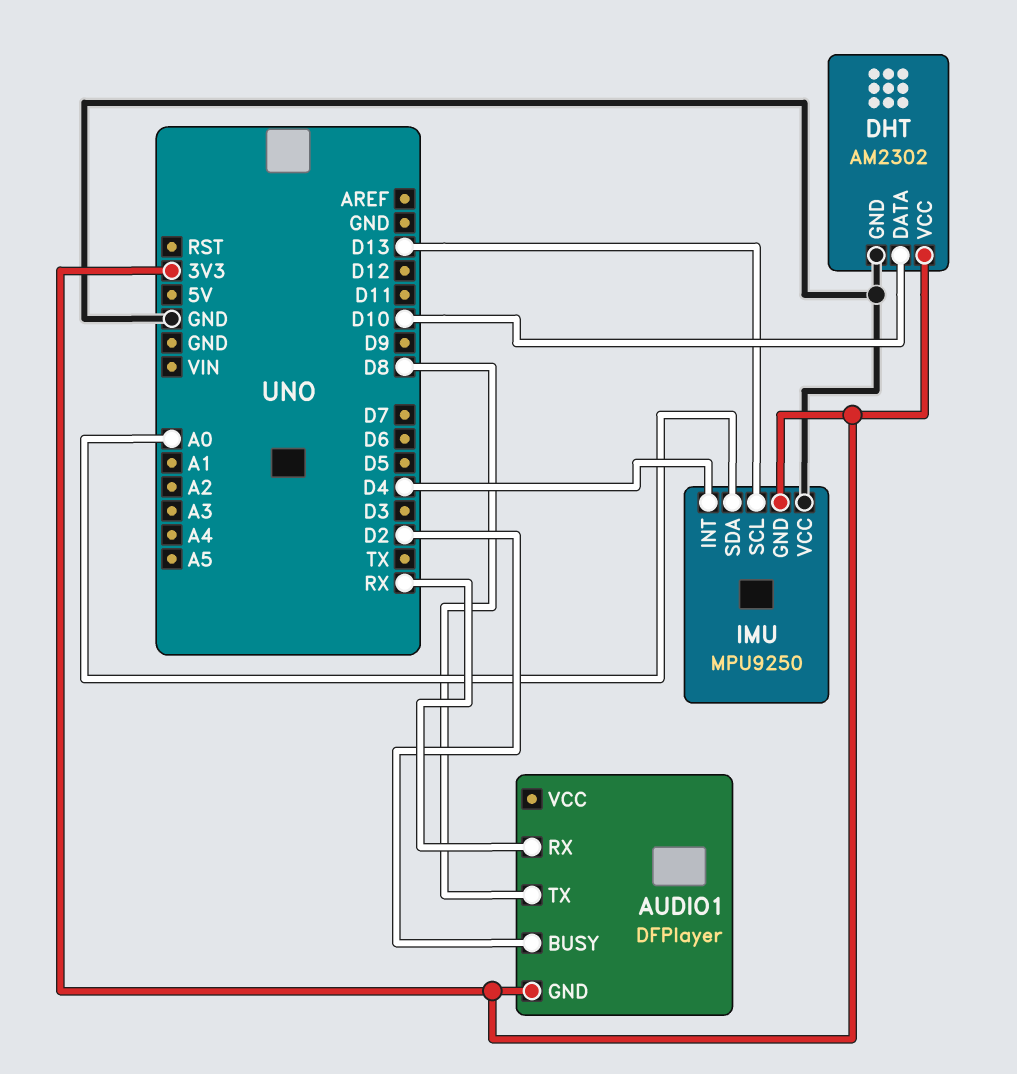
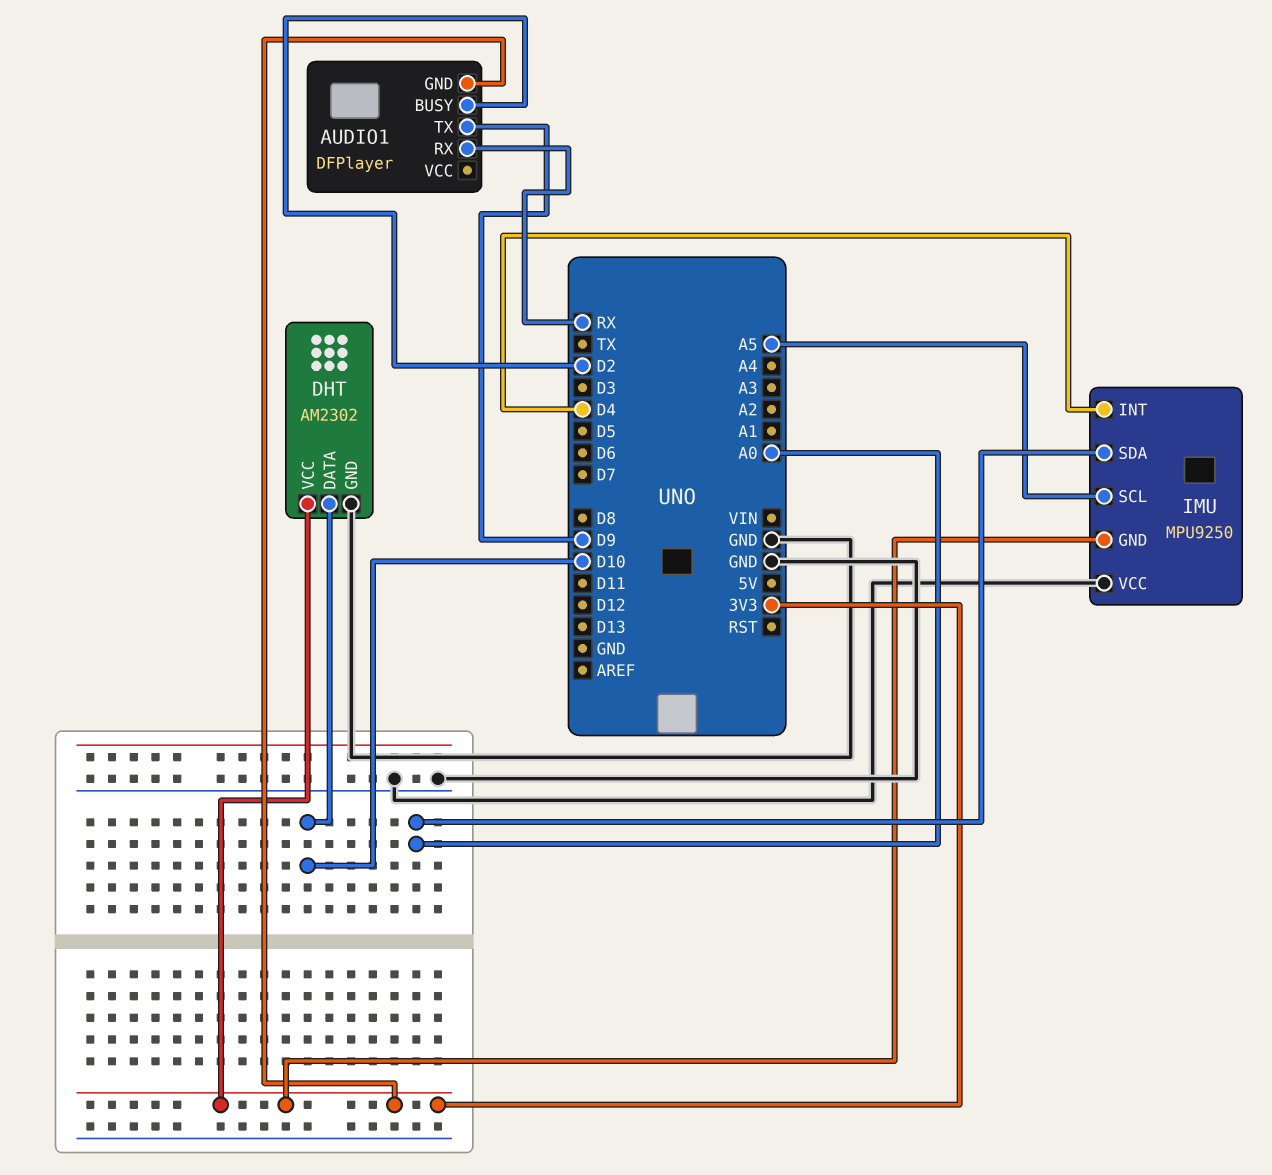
AUDIO1 pin TX: D8 -> D9
IMU pin SCL: D13 -> A5

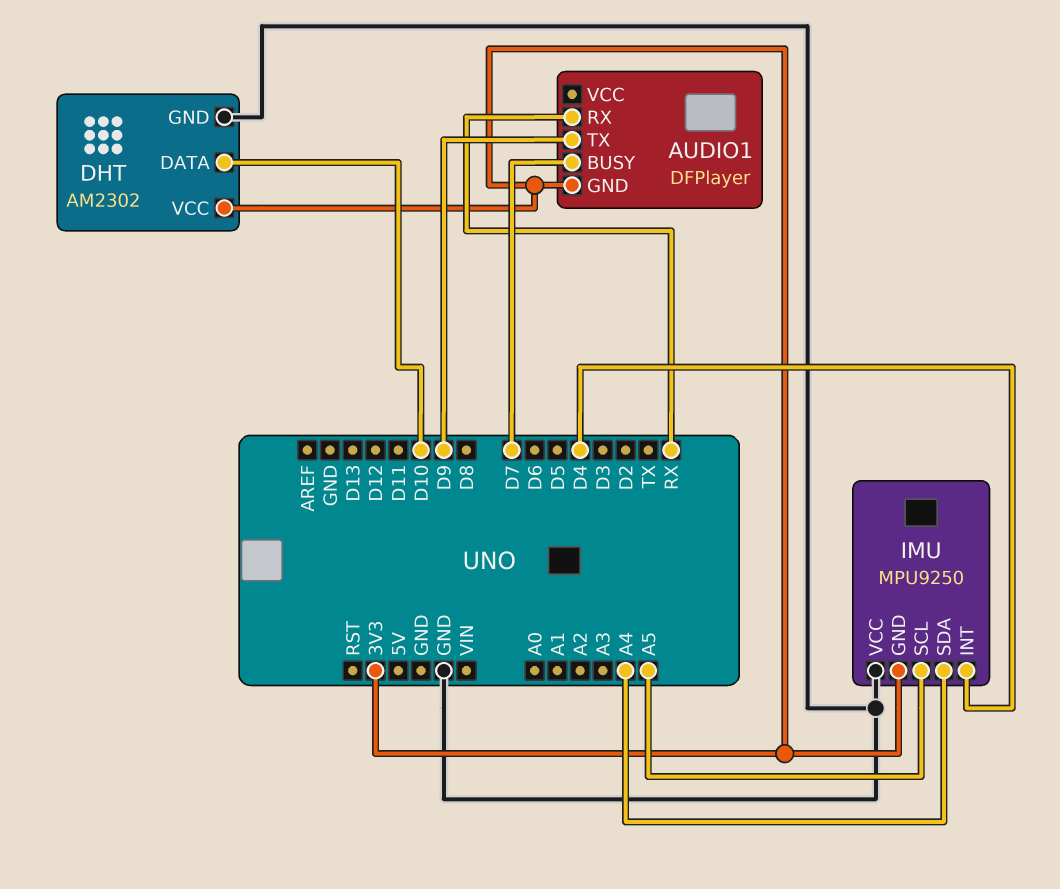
AUDIO1 pin BUSY: D2 -> D7
IMU pin SDA: A0 -> A4

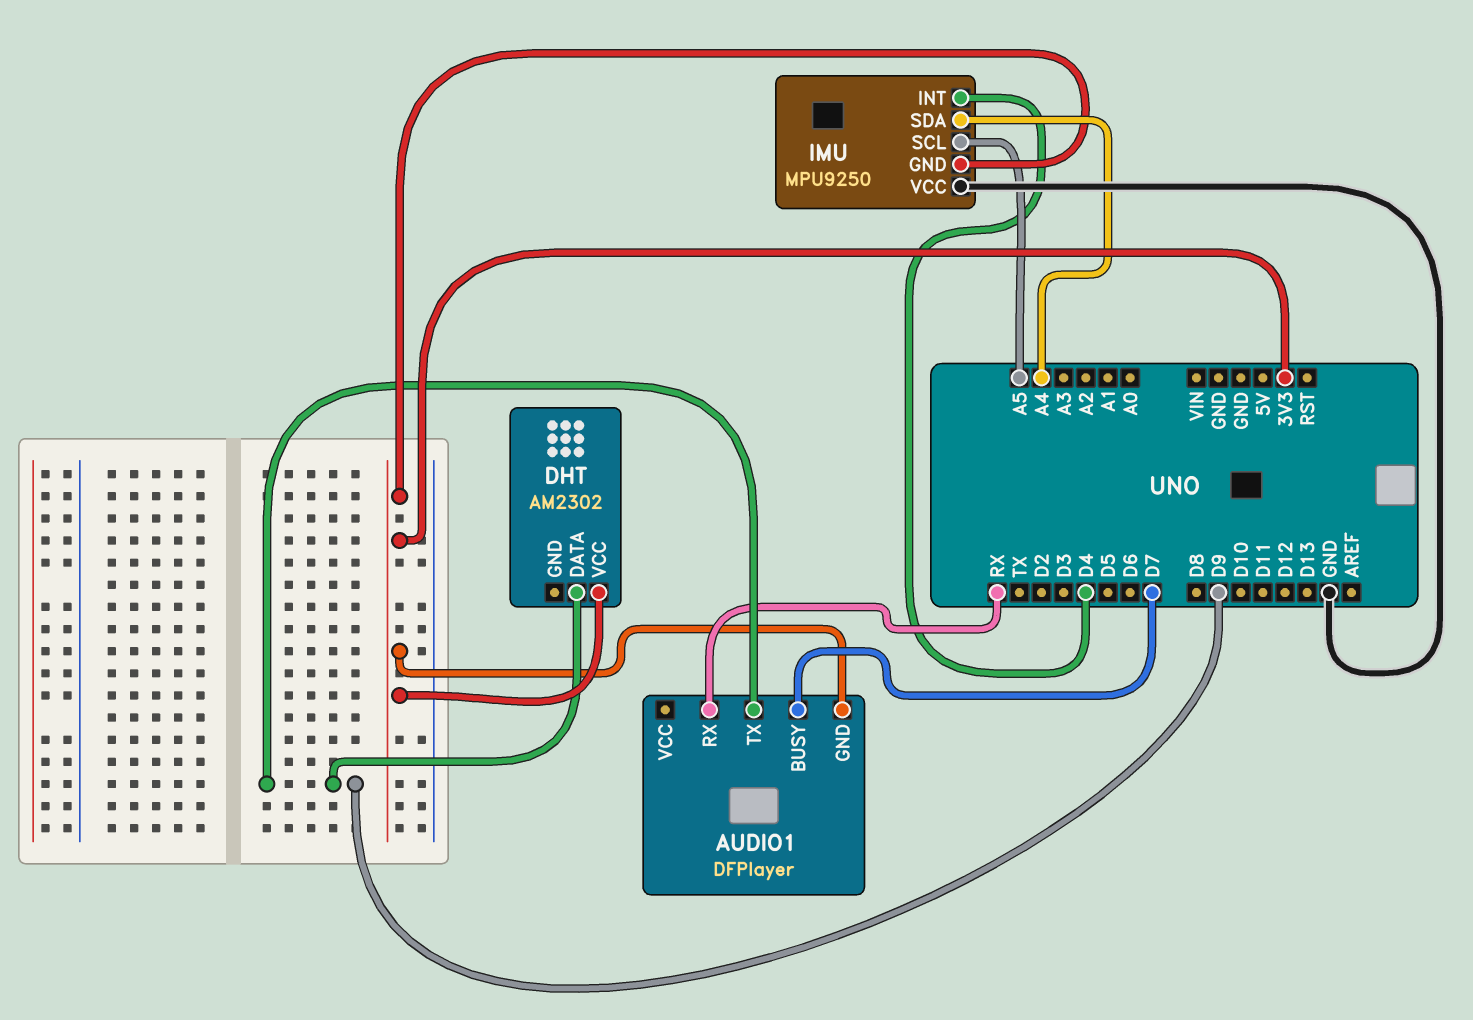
DHT pin DATA: D10 -> D9
DHT pin GND: GND -> none

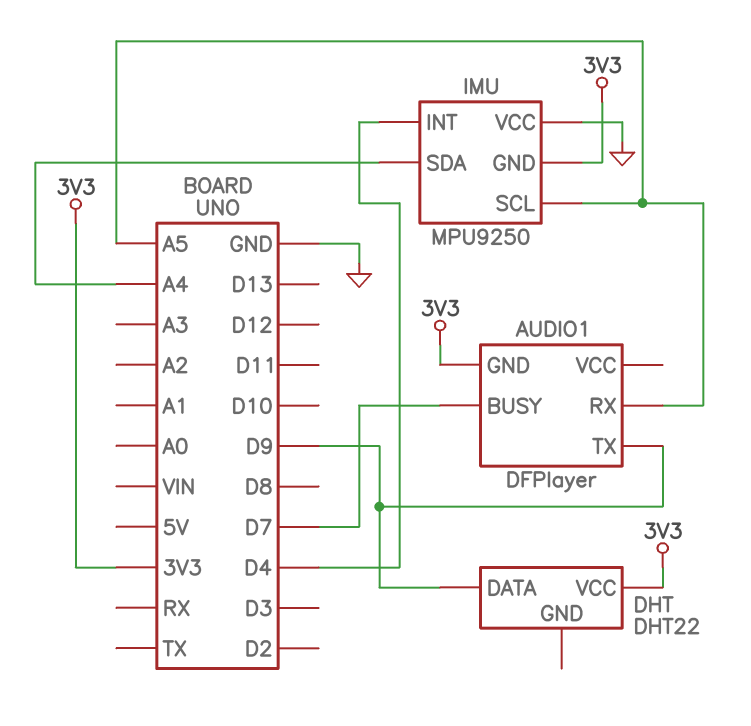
AUDIO1 pin RX: RX -> A5
DHT: AM2302 -> DHT22

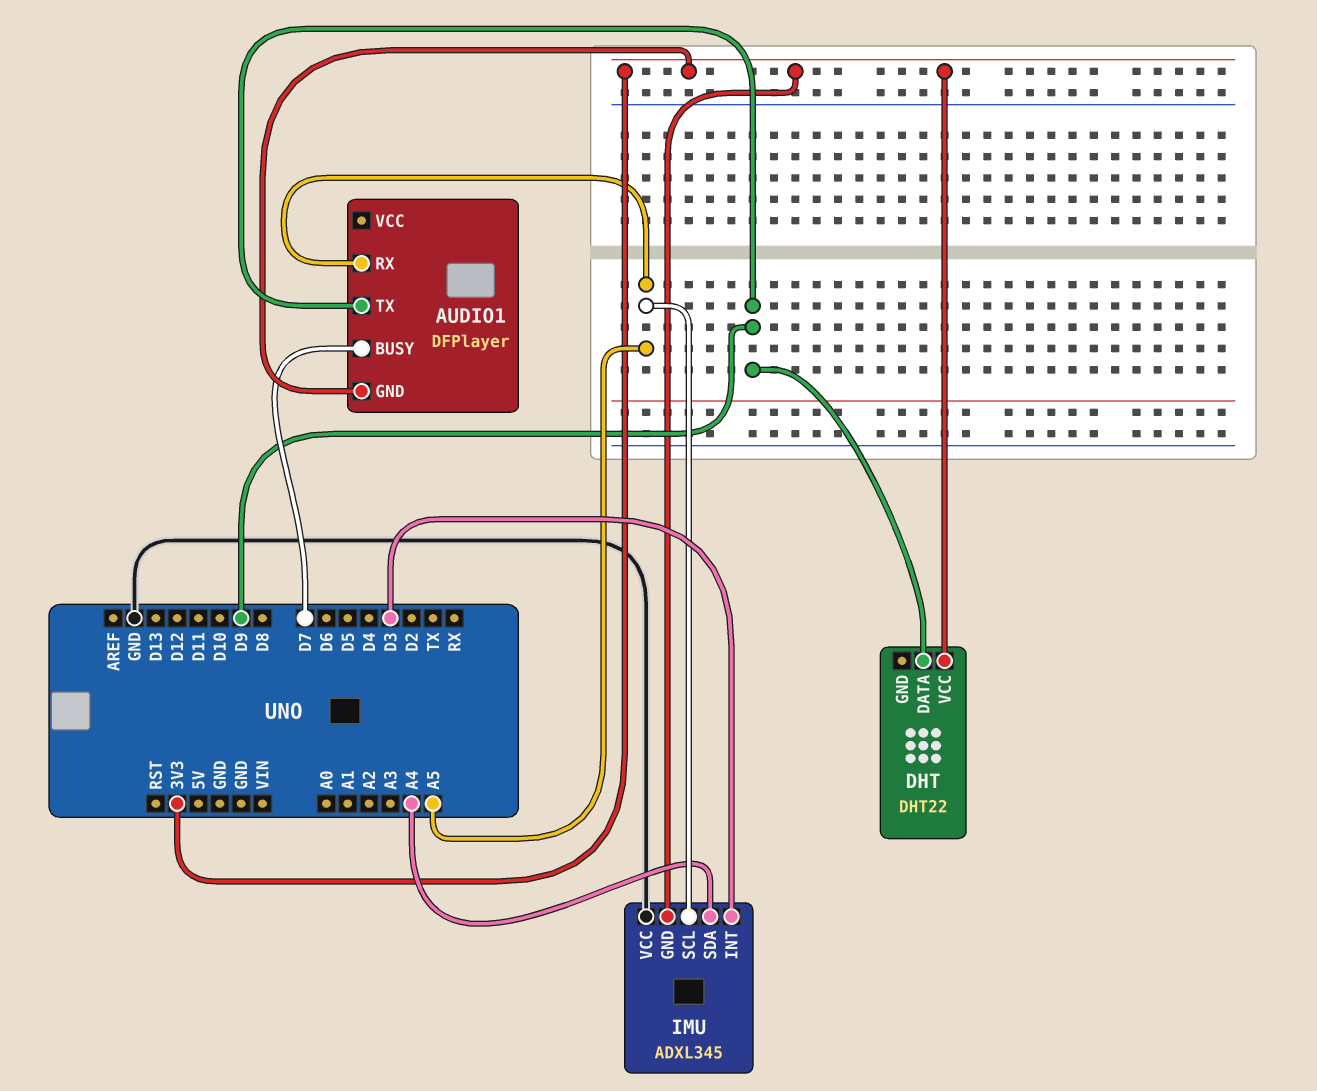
IMU: MPU9250 -> ADXL345
IMU pin INT: D4 -> D3

